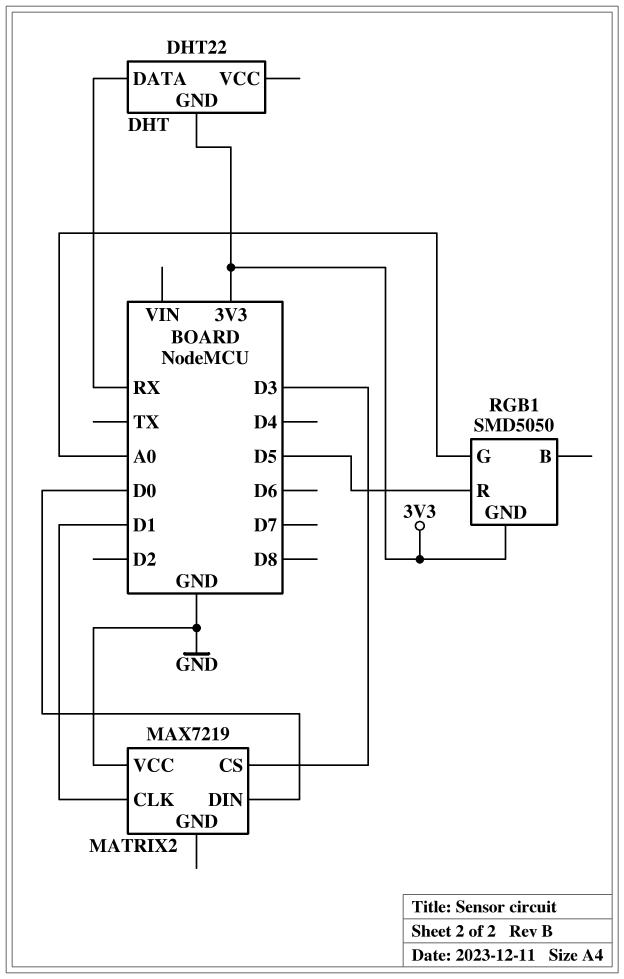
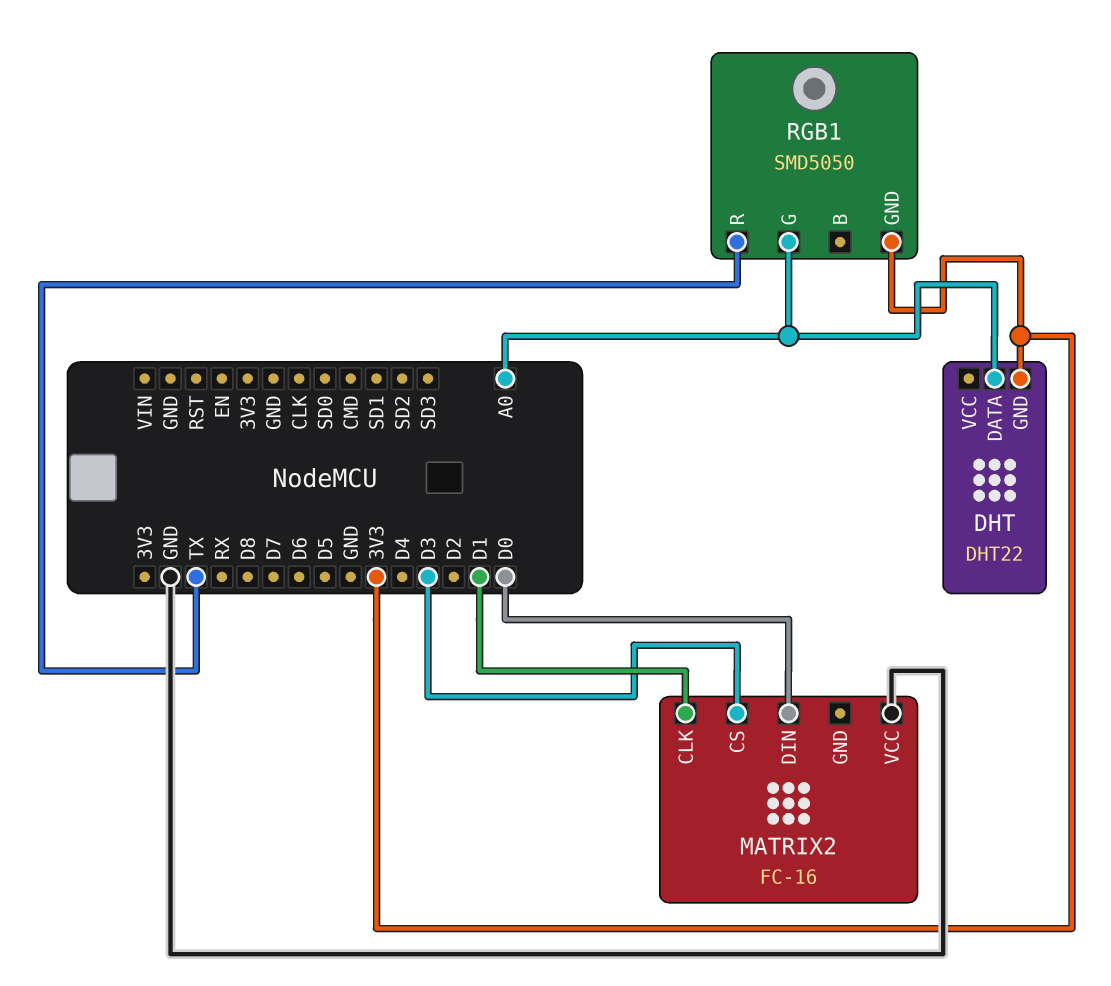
DHT pin DATA: RX -> A0
MATRIX2: MAX7219 -> FC-16
RGB1 pin R: D5 -> TX

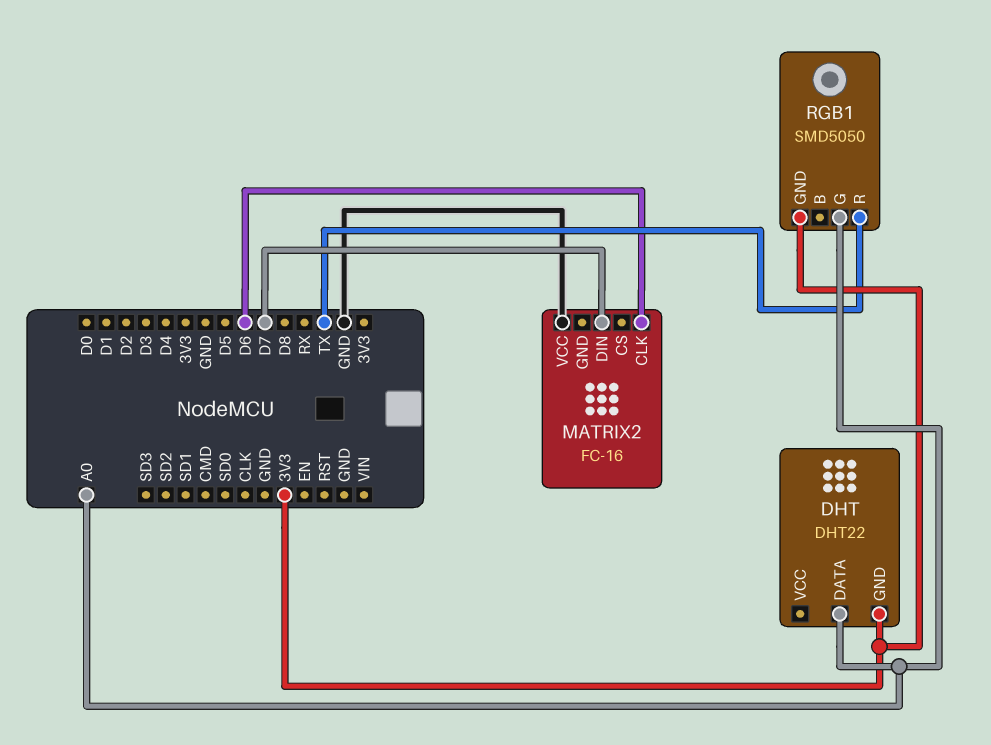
MATRIX2 pin CLK: D1 -> D6
MATRIX2 pin CS: D3 -> none
MATRIX2 pin DIN: D0 -> D7

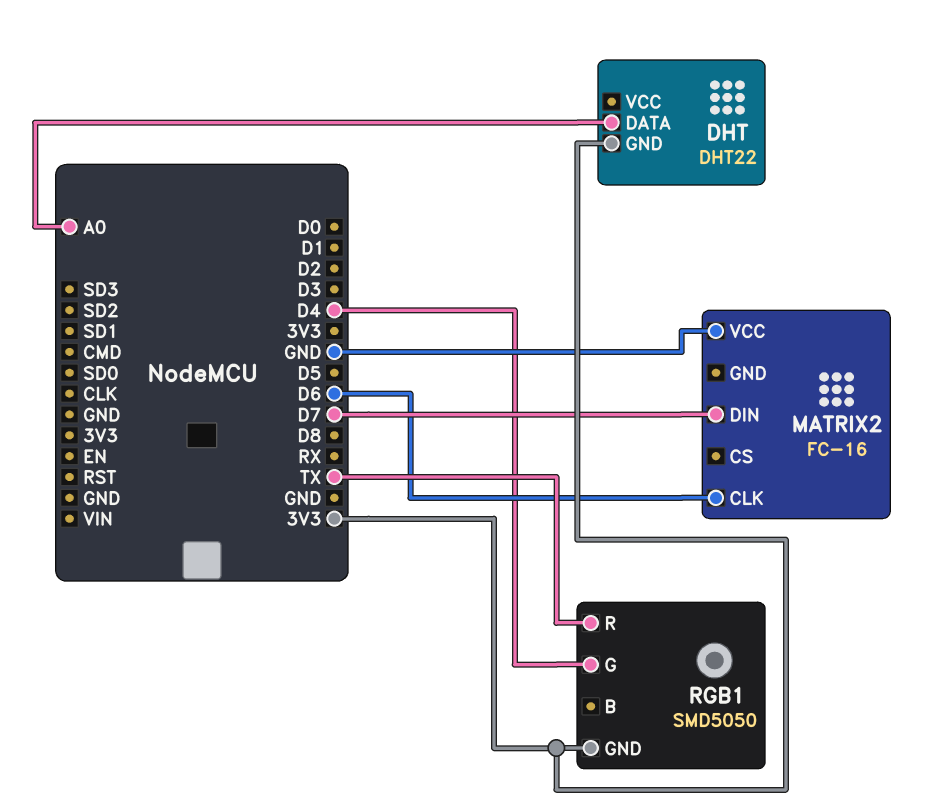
RGB1 pin G: A0 -> D4

